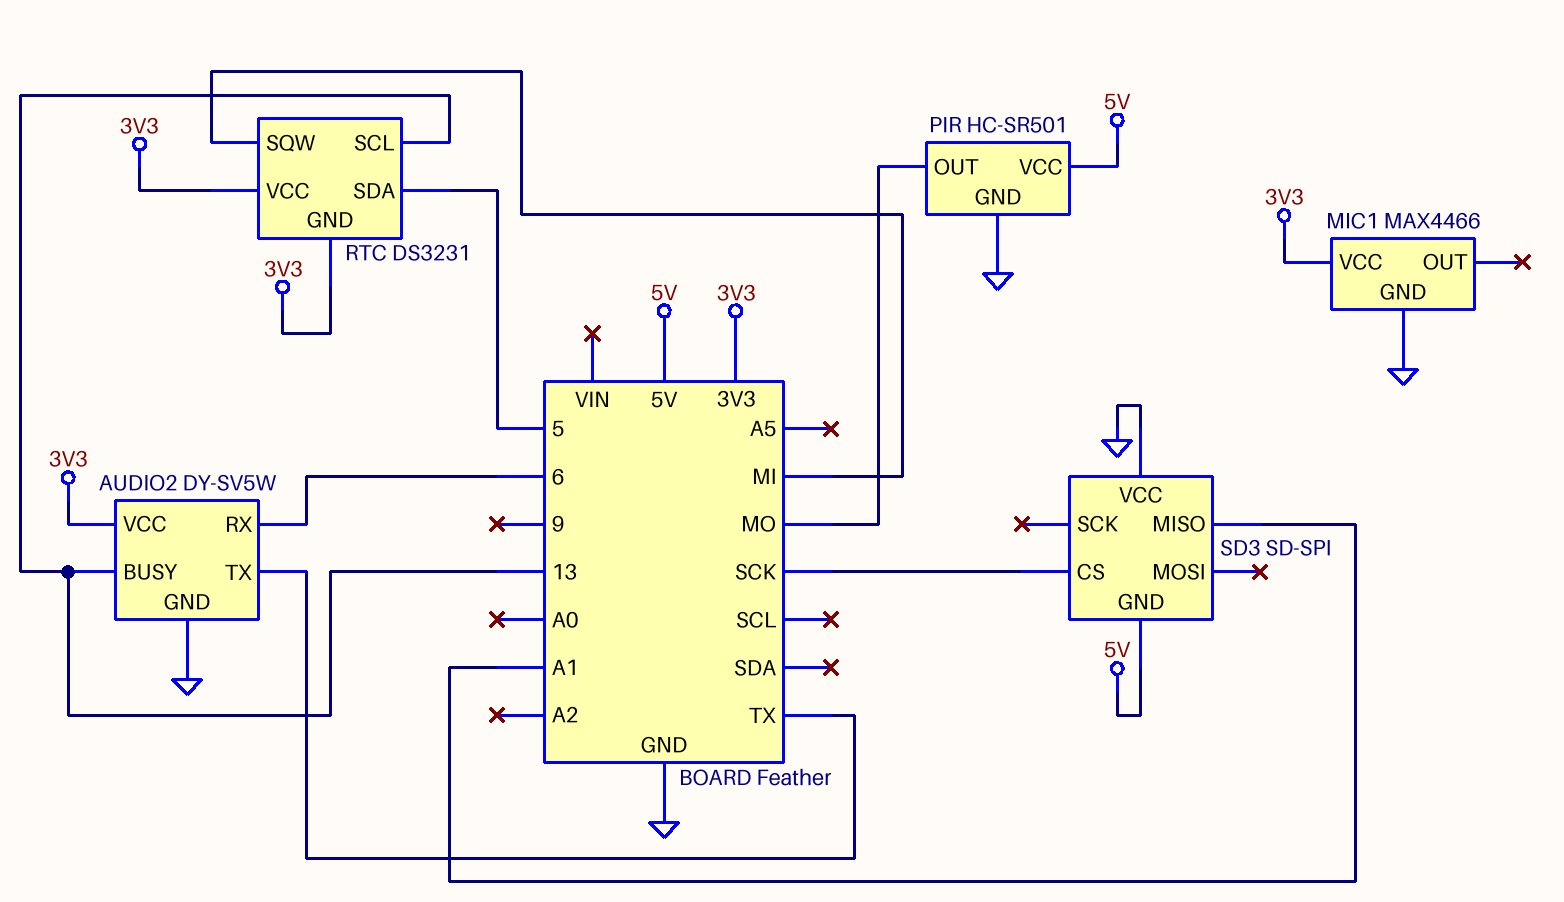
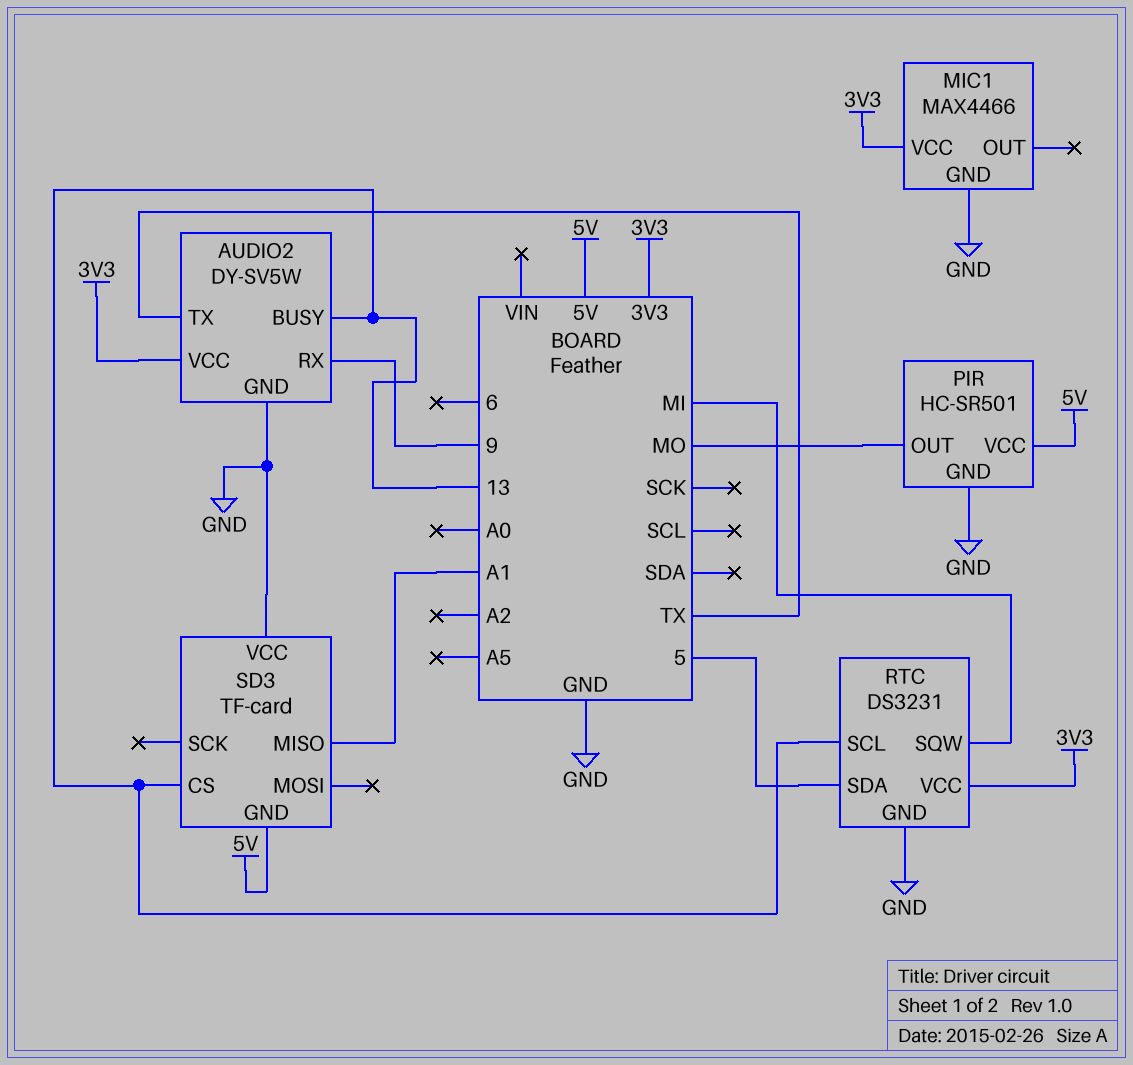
AUDIO2 pin RX: 6 -> 9
RTC pin GND: 3V3 -> GND
SD3: SD-SPI -> TF-card
SD3 pin CS: SCK -> 13

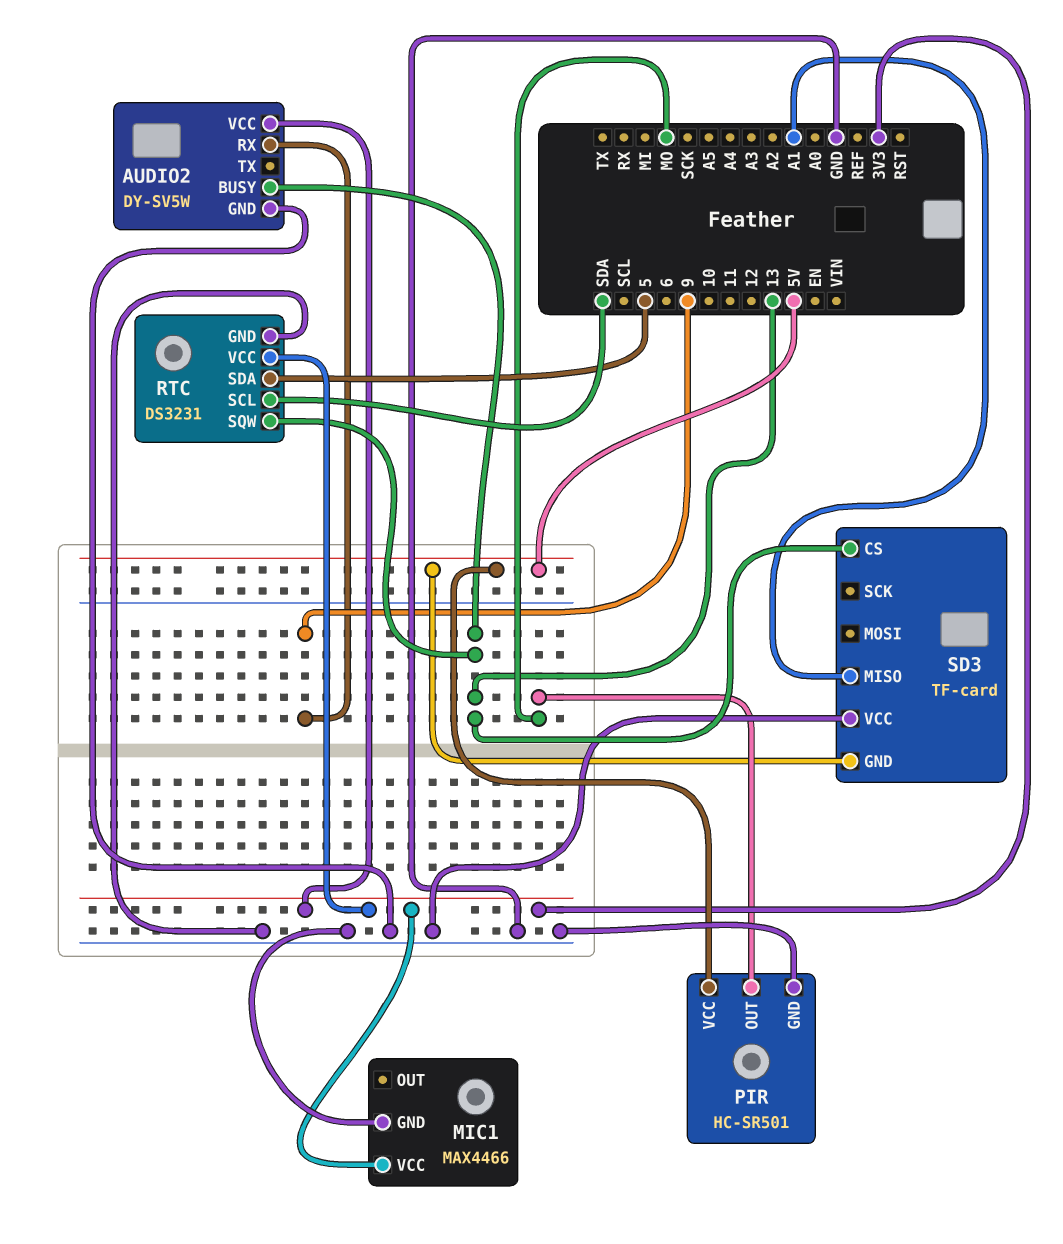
AUDIO2 pin TX: TX -> none
RTC pin SCL: 13 -> SDA
RTC pin SQW: MI -> 13

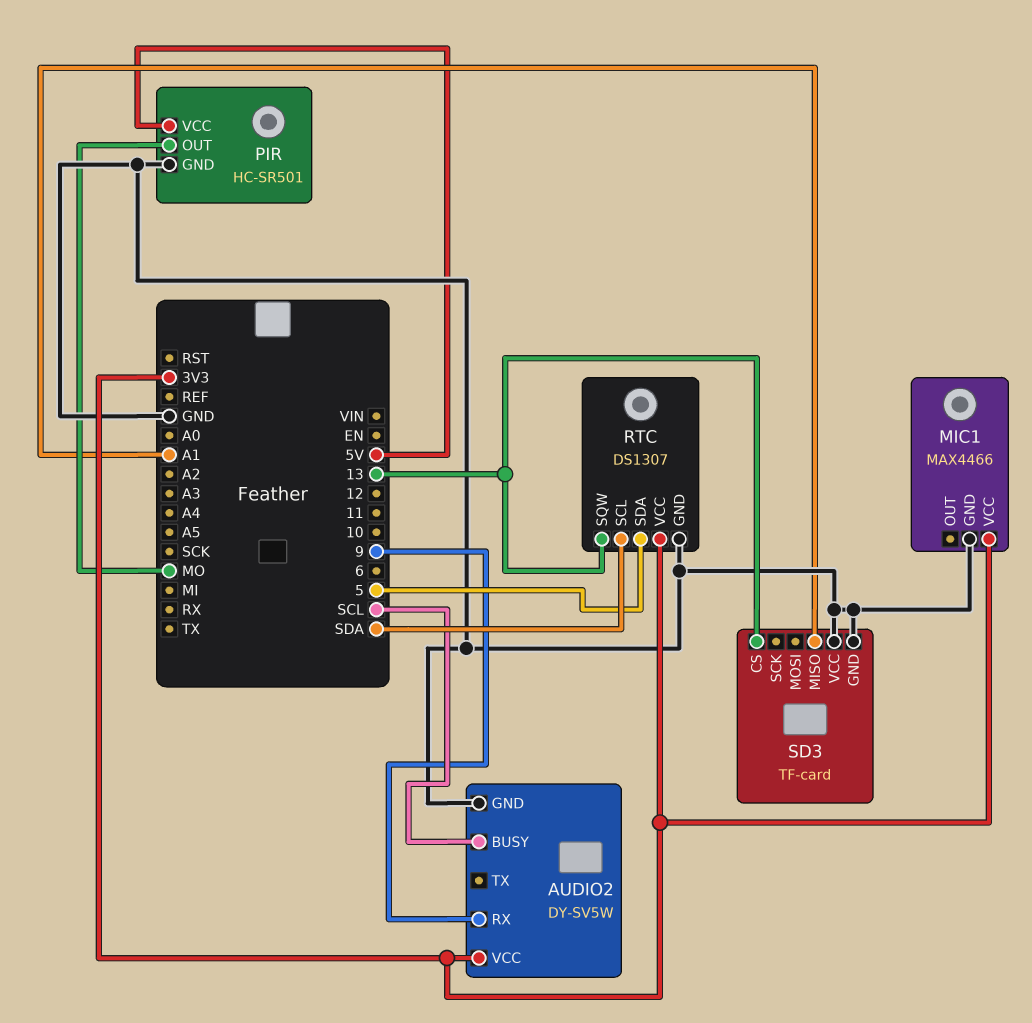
AUDIO2 pin BUSY: 13 -> SCL
RTC: DS3231 -> DS1307
SD3 pin GND: 5V -> GND

